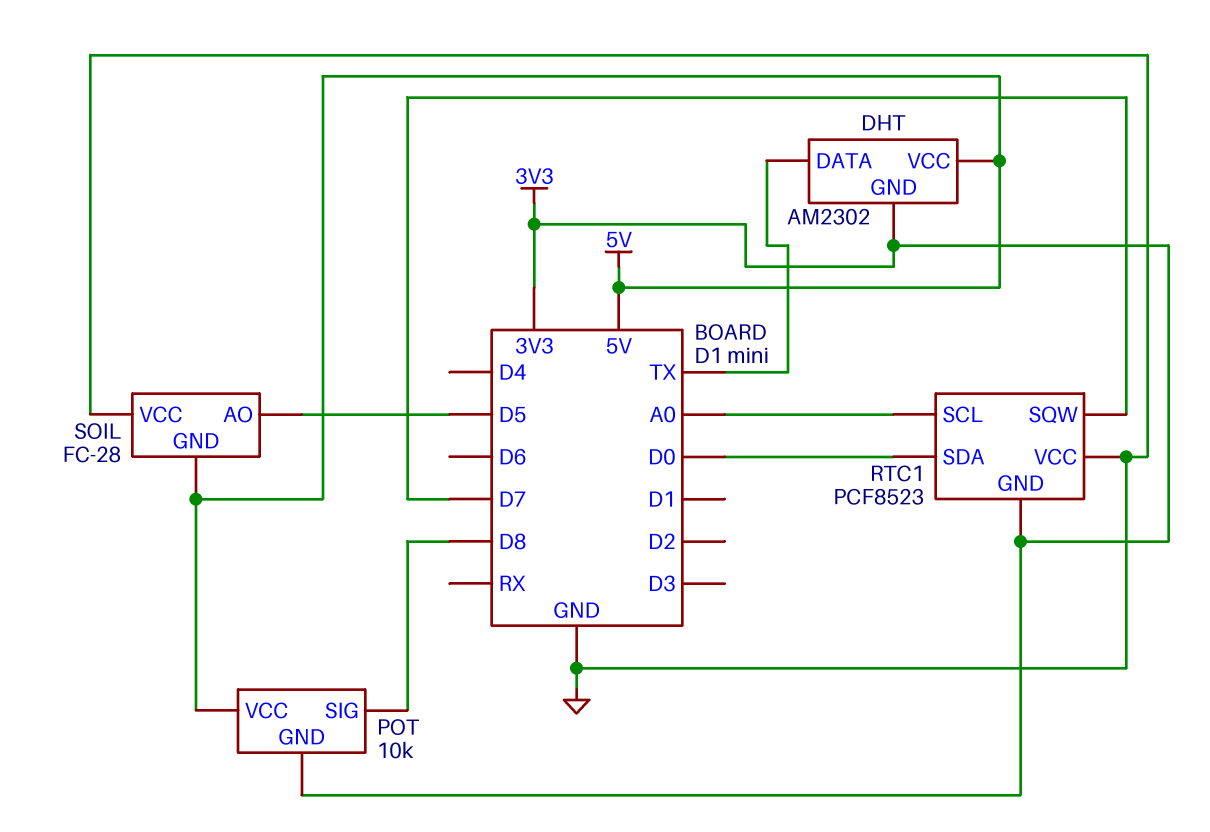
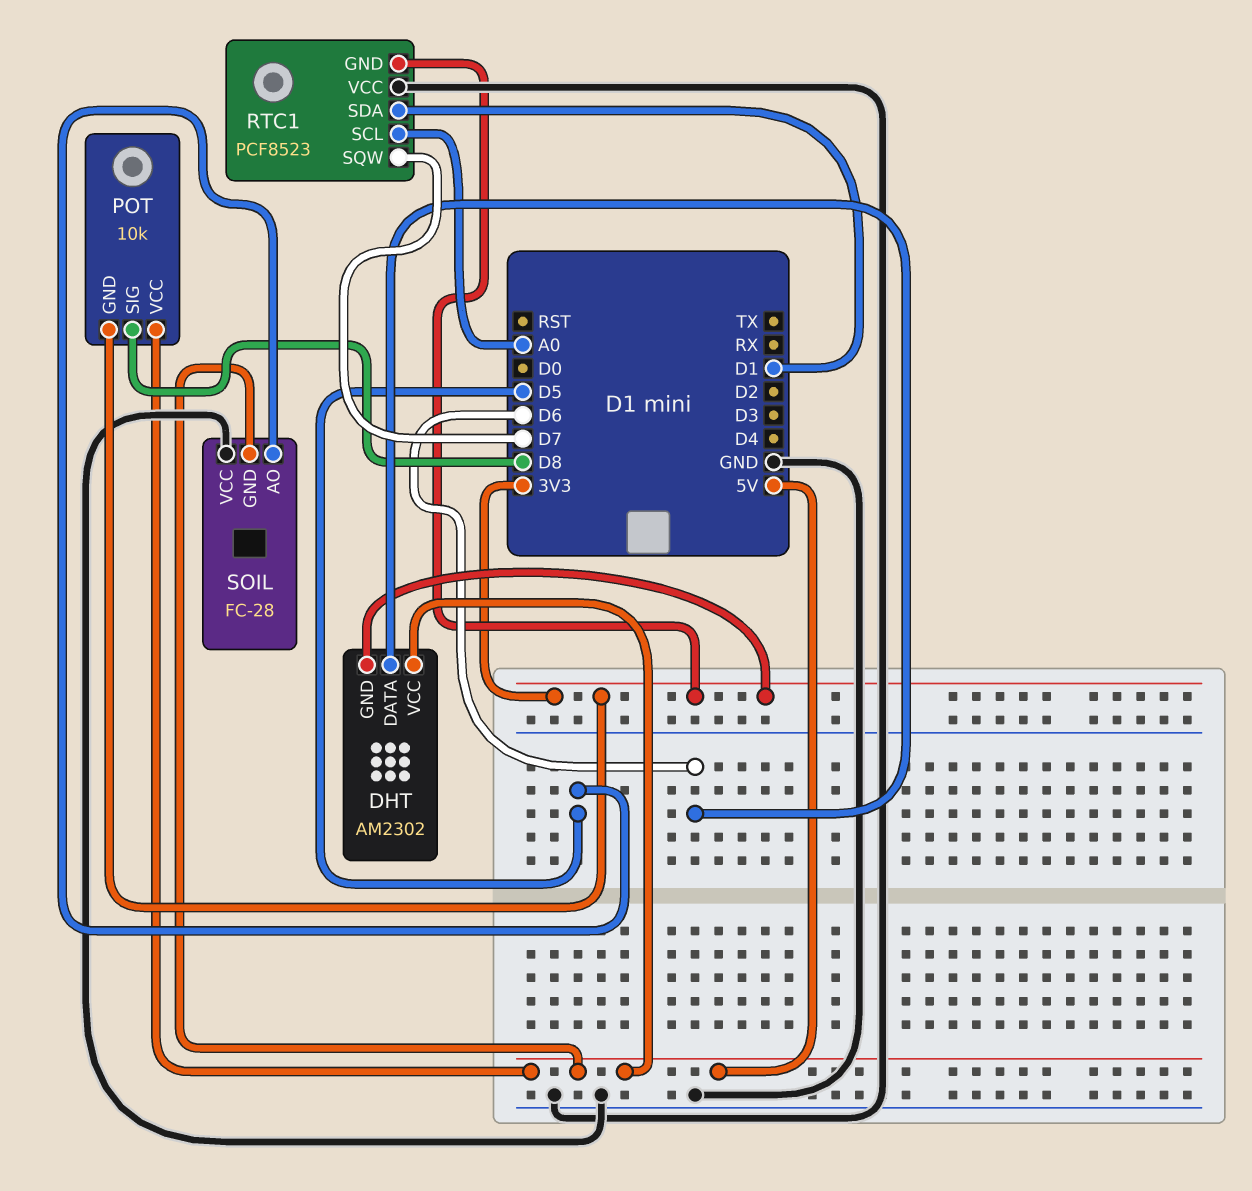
DHT pin DATA: TX -> D6
RTC1 pin SDA: D0 -> D1

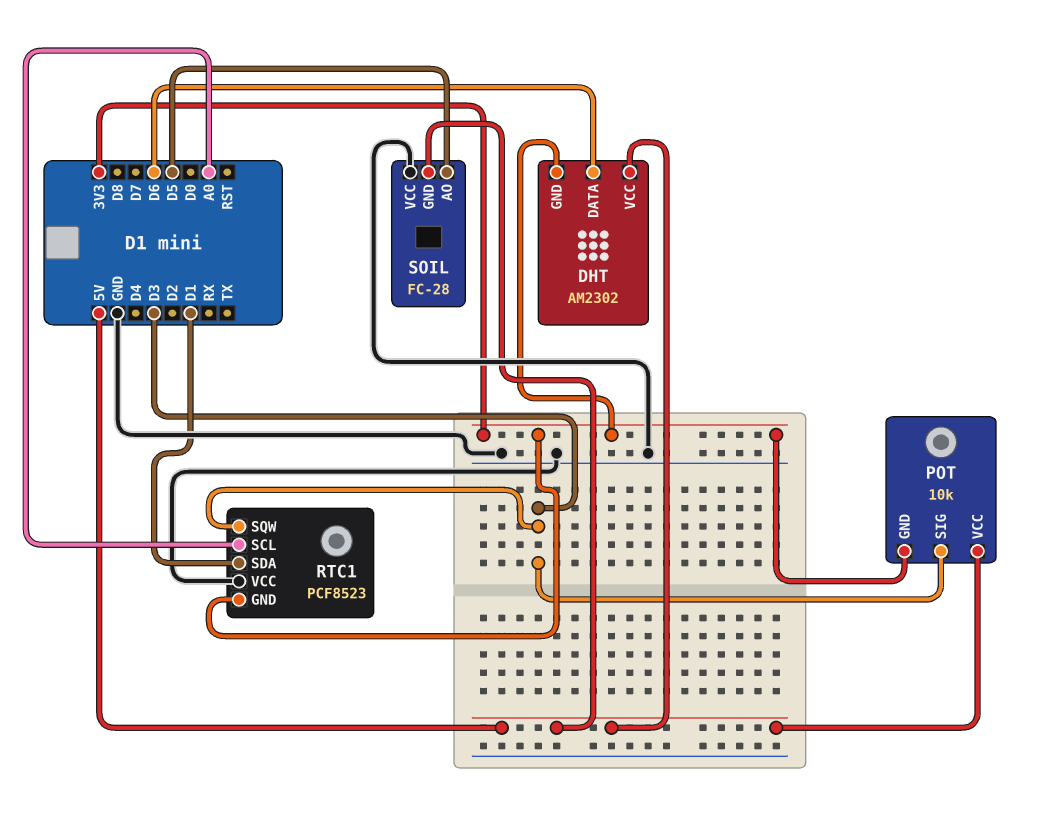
POT pin SIG: D8 -> D3
RTC1 pin SQW: D7 -> D3

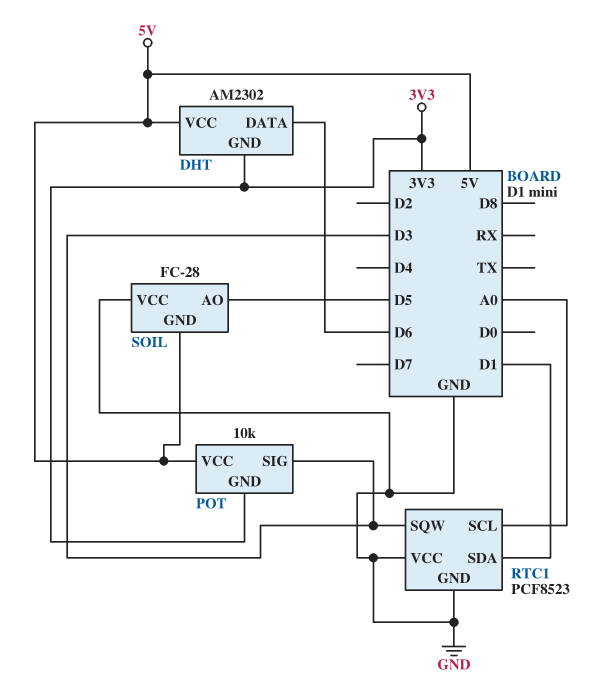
RTC1 pin GND: 3V3 -> GND

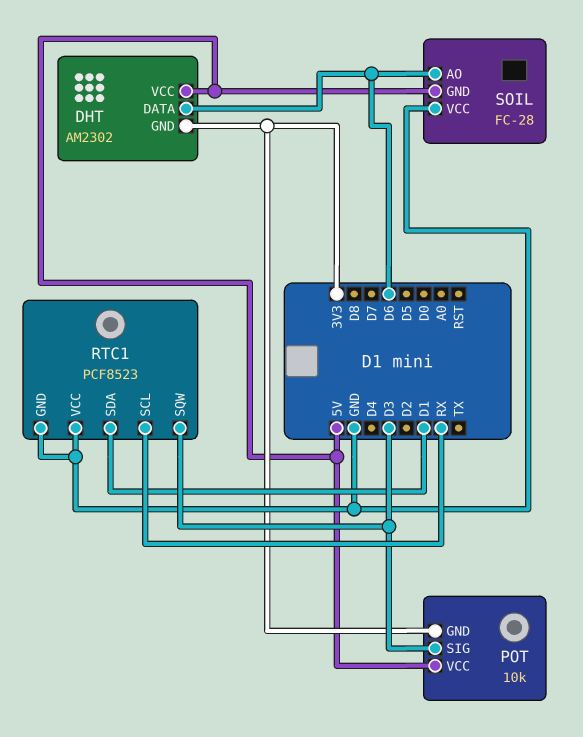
RTC1 pin SCL: A0 -> RX
SOIL pin AO: D5 -> D6

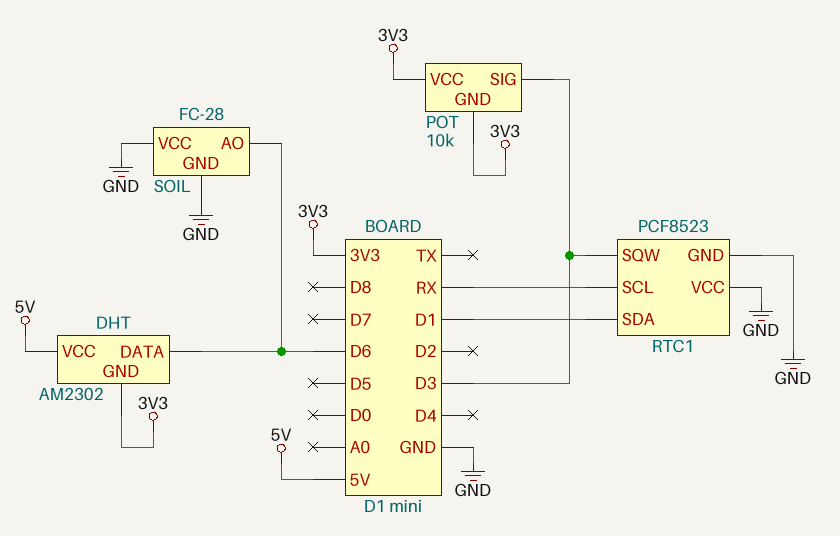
POT pin VCC: 5V -> 3V3
SOIL pin GND: 5V -> GND

